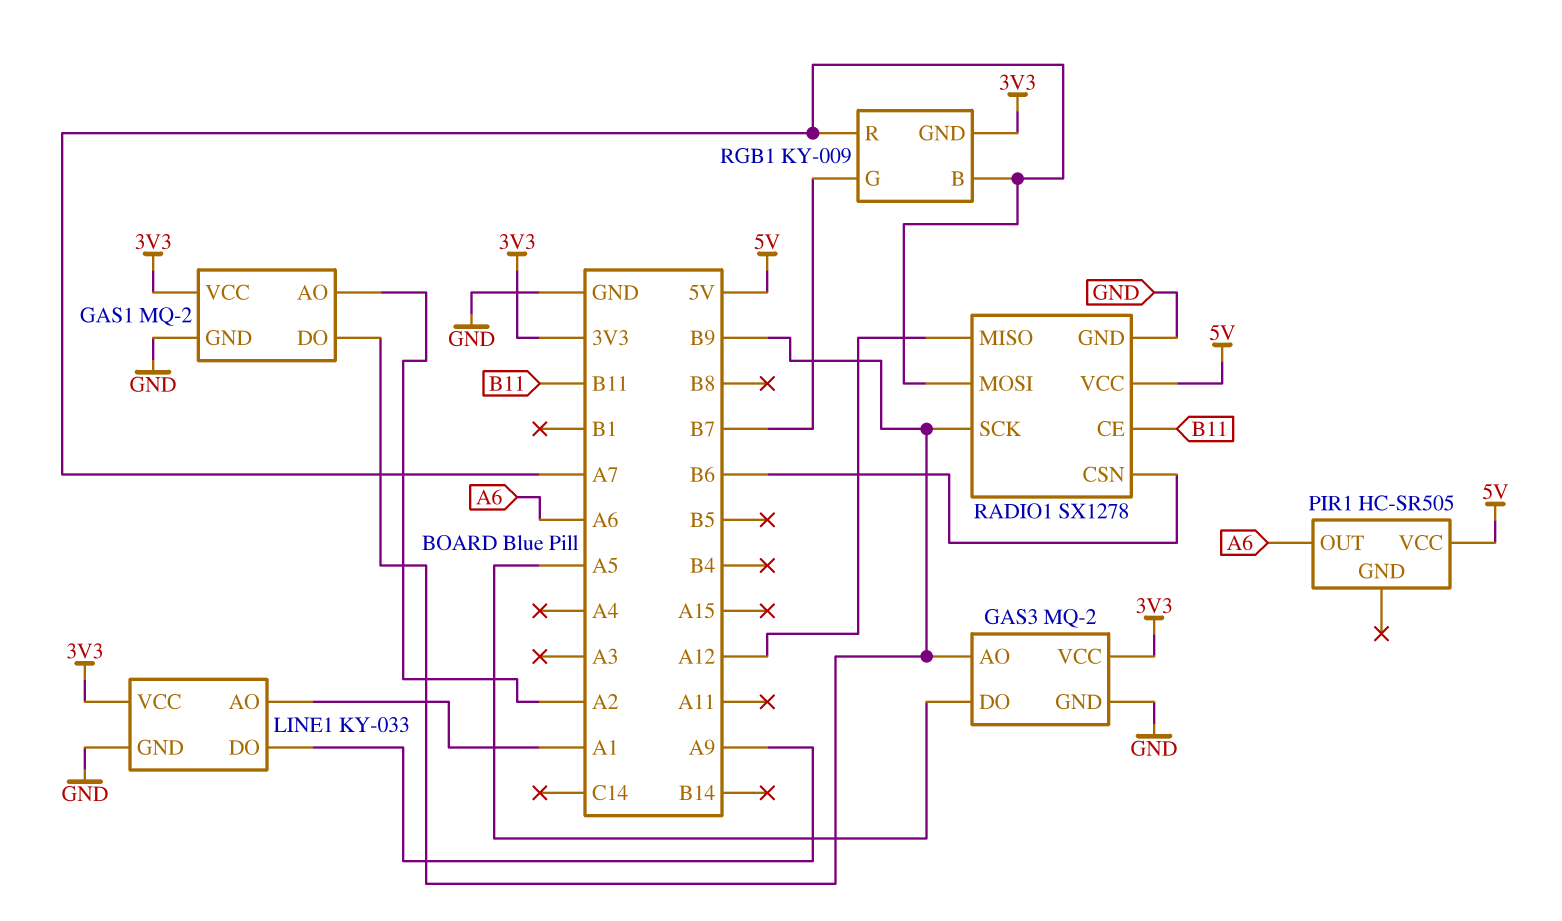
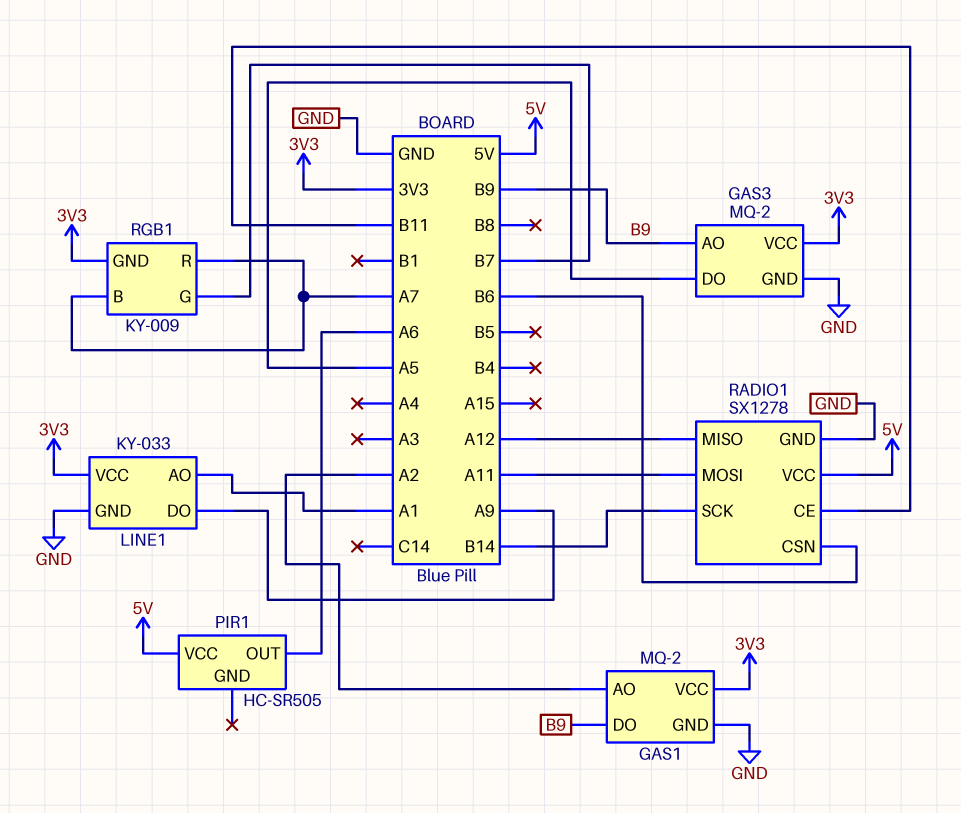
RADIO1 pin MOSI: A7 -> A11
RADIO1 pin SCK: B9 -> B14

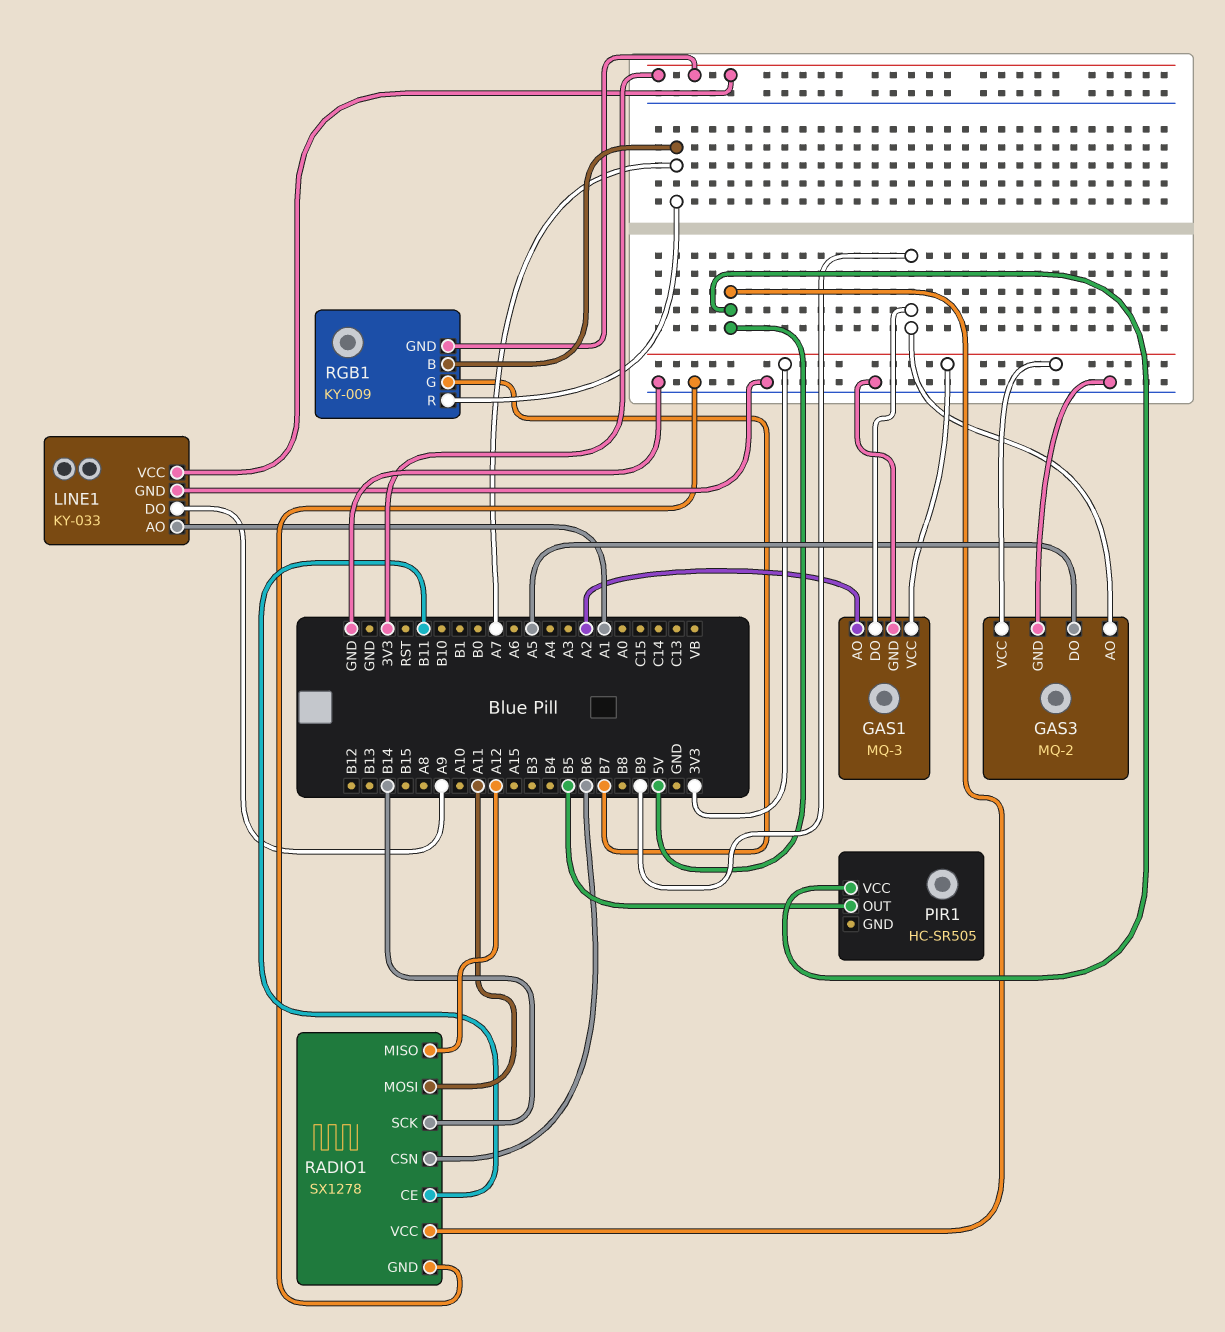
GAS1: MQ-2 -> MQ-3
PIR1 pin OUT: A6 -> B5

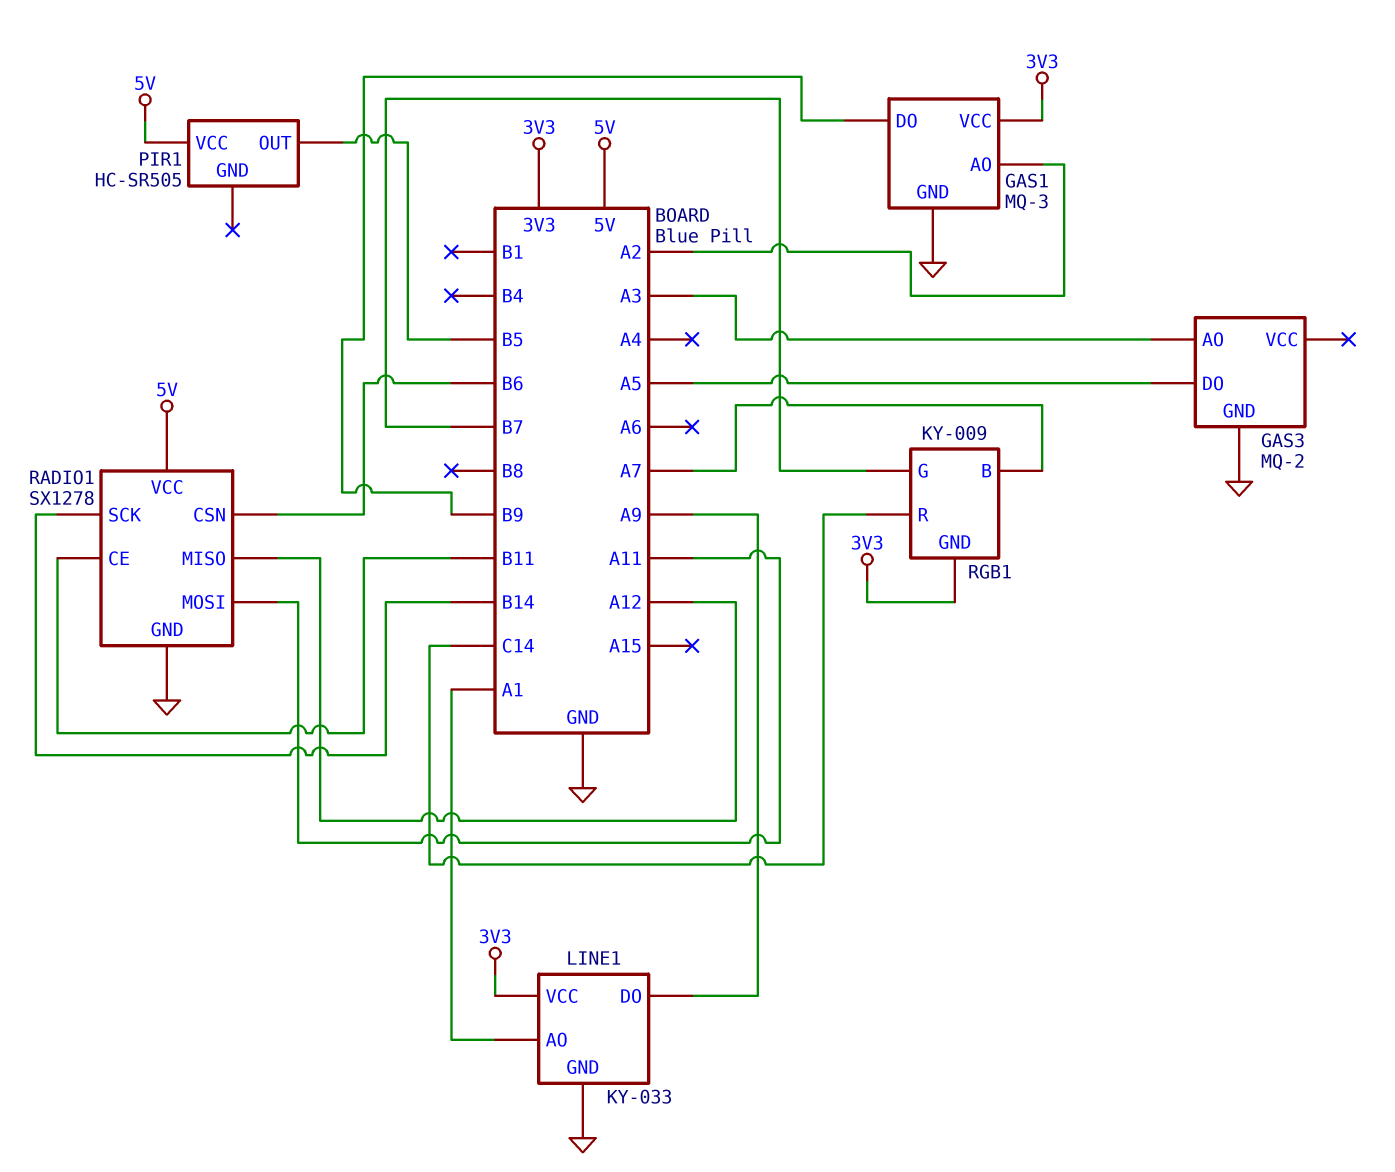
GAS3 pin AO: B9 -> A3
GAS3 pin VCC: 3V3 -> none
RGB1 pin R: A7 -> C14

